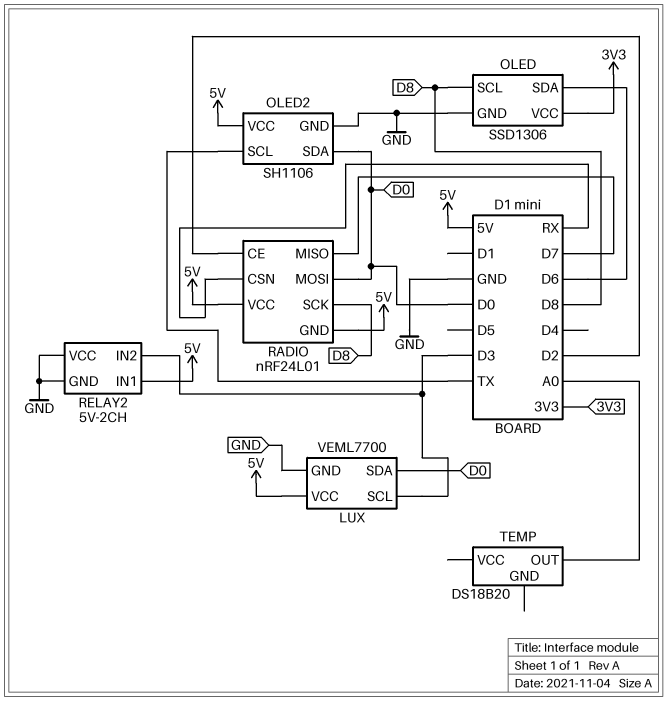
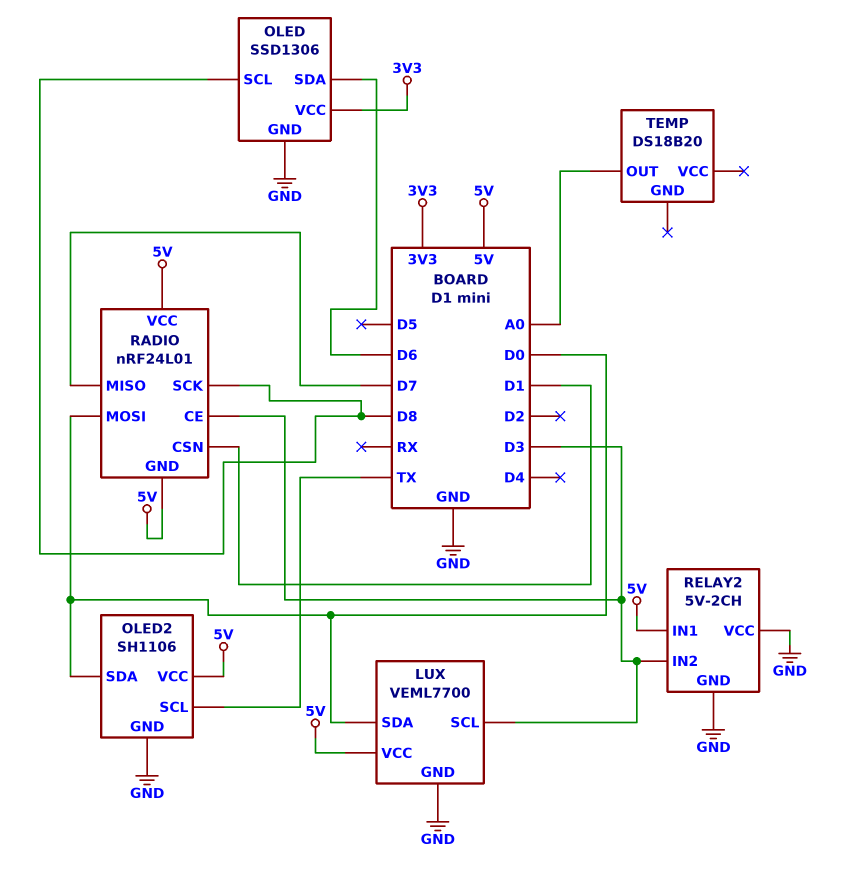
RADIO pin CE: D2 -> D3
RADIO pin CSN: RX -> D1

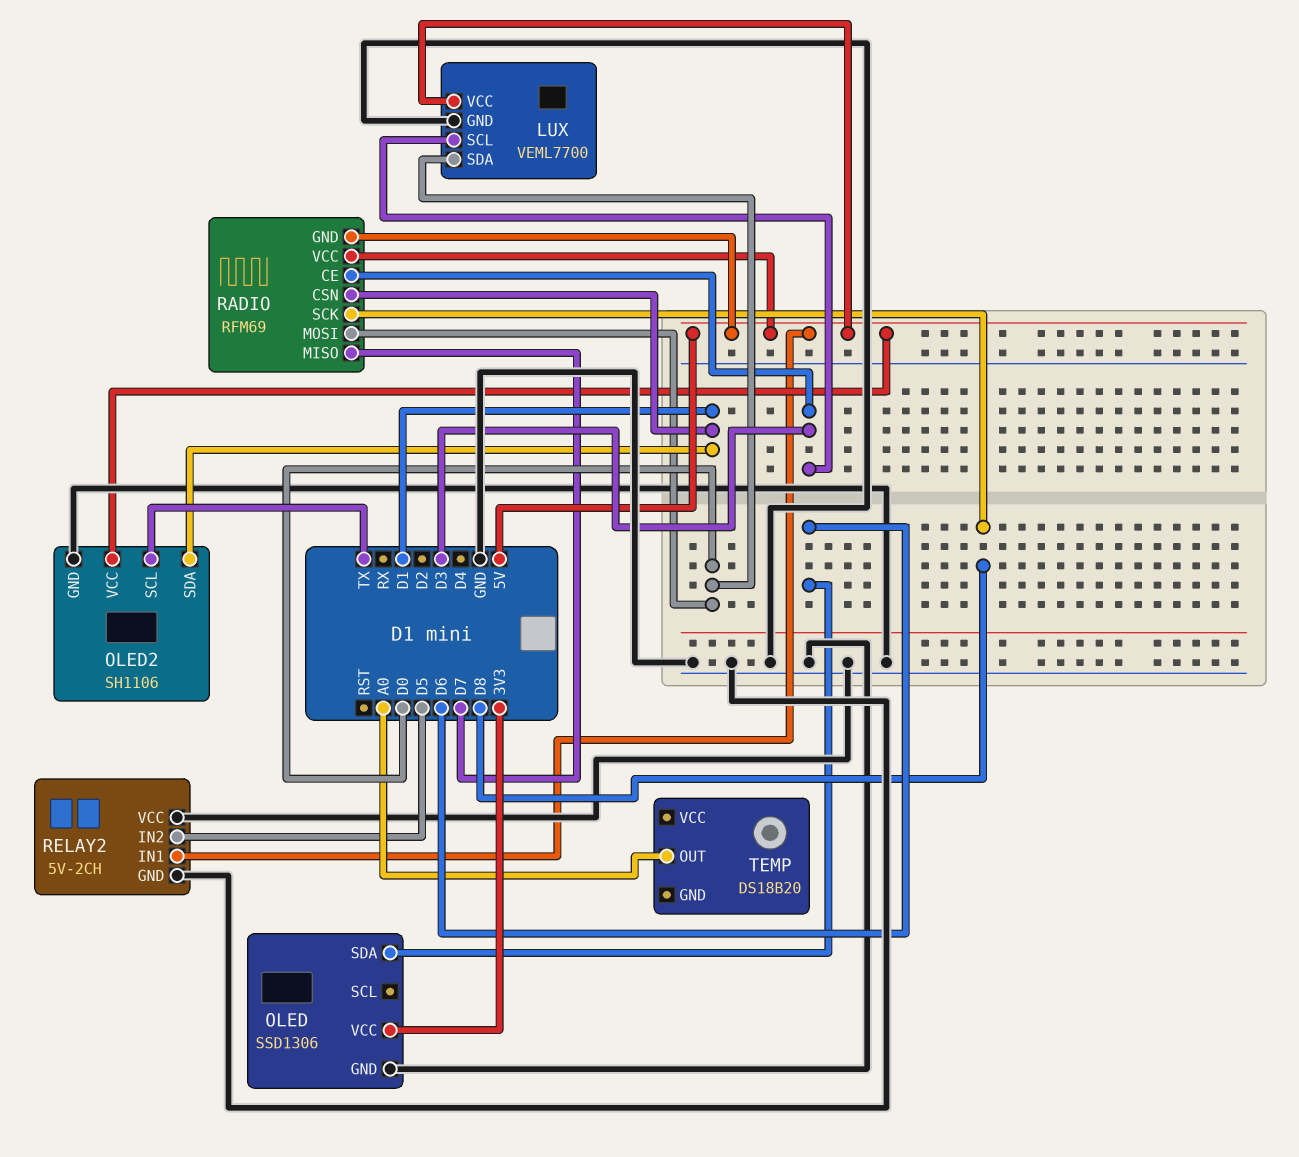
OLED pin SCL: D8 -> none
OLED2 pin SDA: D0 -> D1
RADIO: nRF24L01 -> RFM69
RELAY2 pin IN2: D3 -> D5

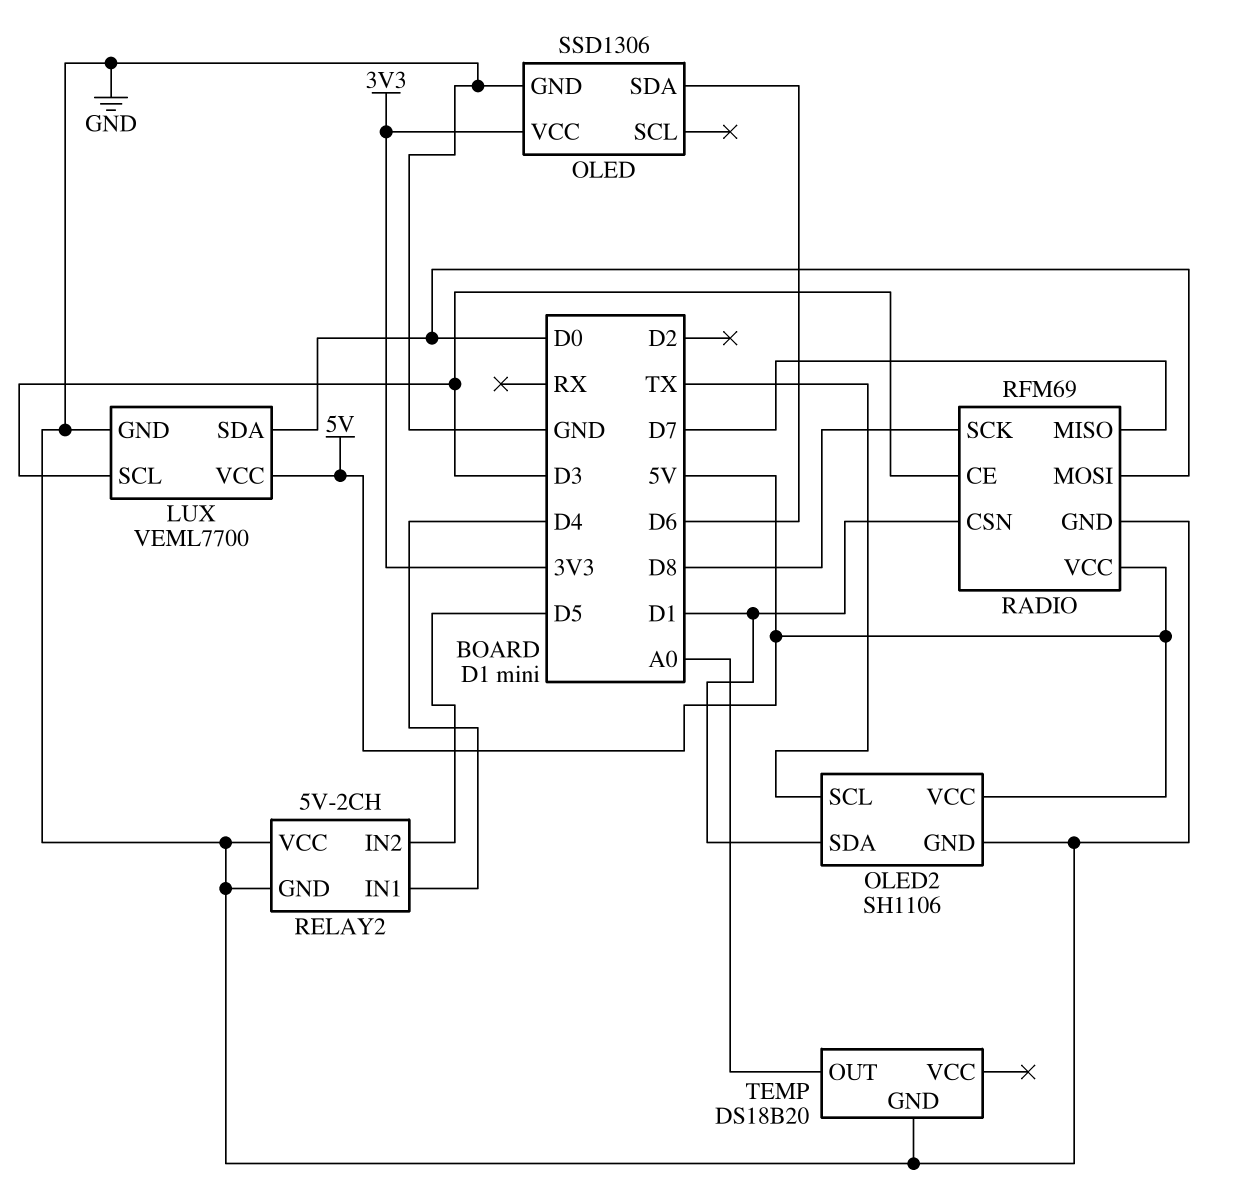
RADIO pin GND: 5V -> GND
RELAY2 pin IN1: 5V -> D4
TEMP pin GND: none -> GND

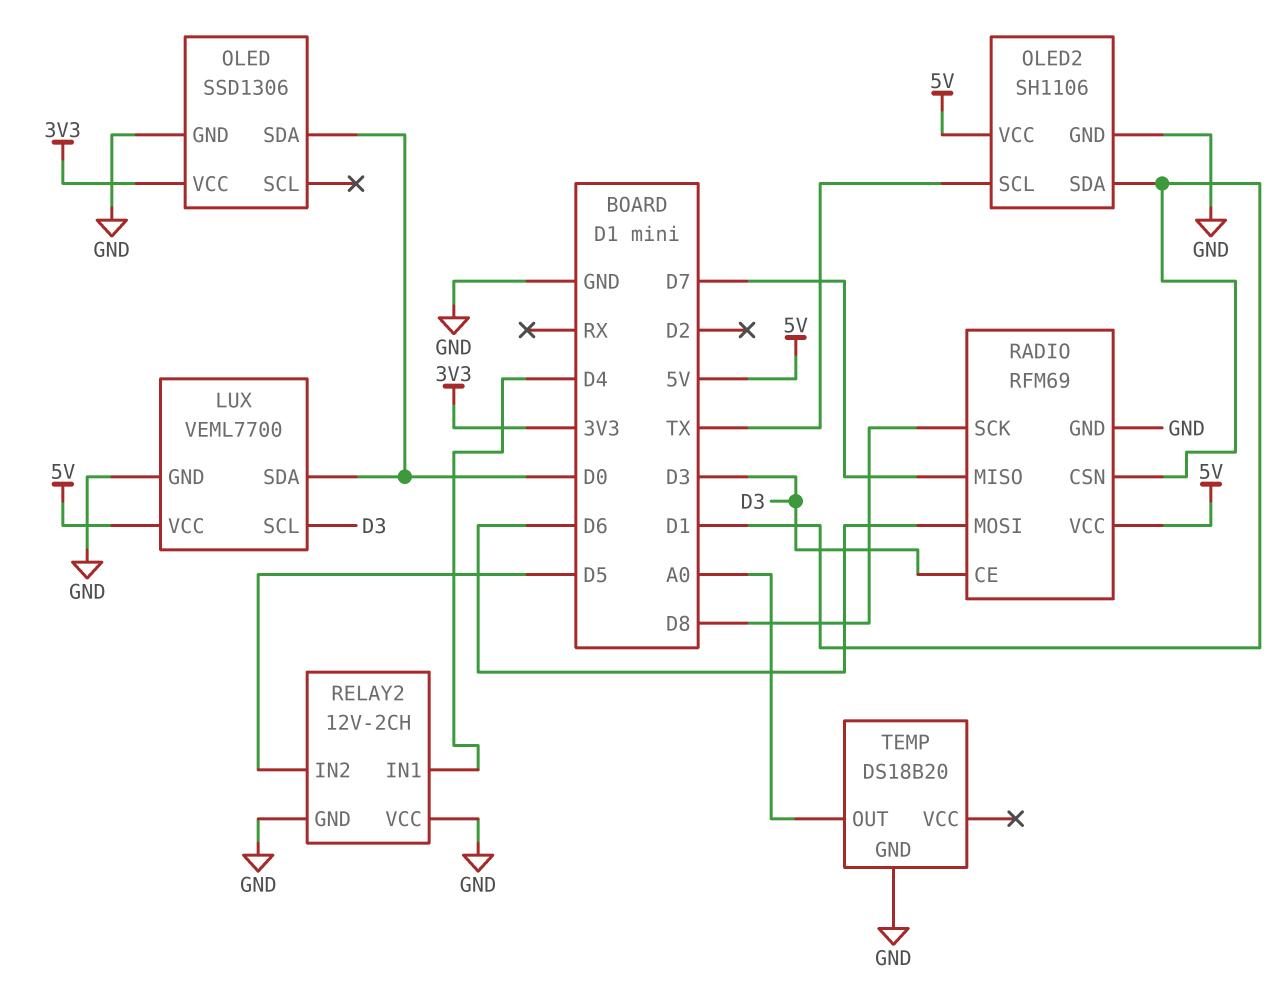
OLED pin SDA: D6 -> D0
RADIO pin MOSI: D0 -> D6
RELAY2: 5V-2CH -> 12V-2CH

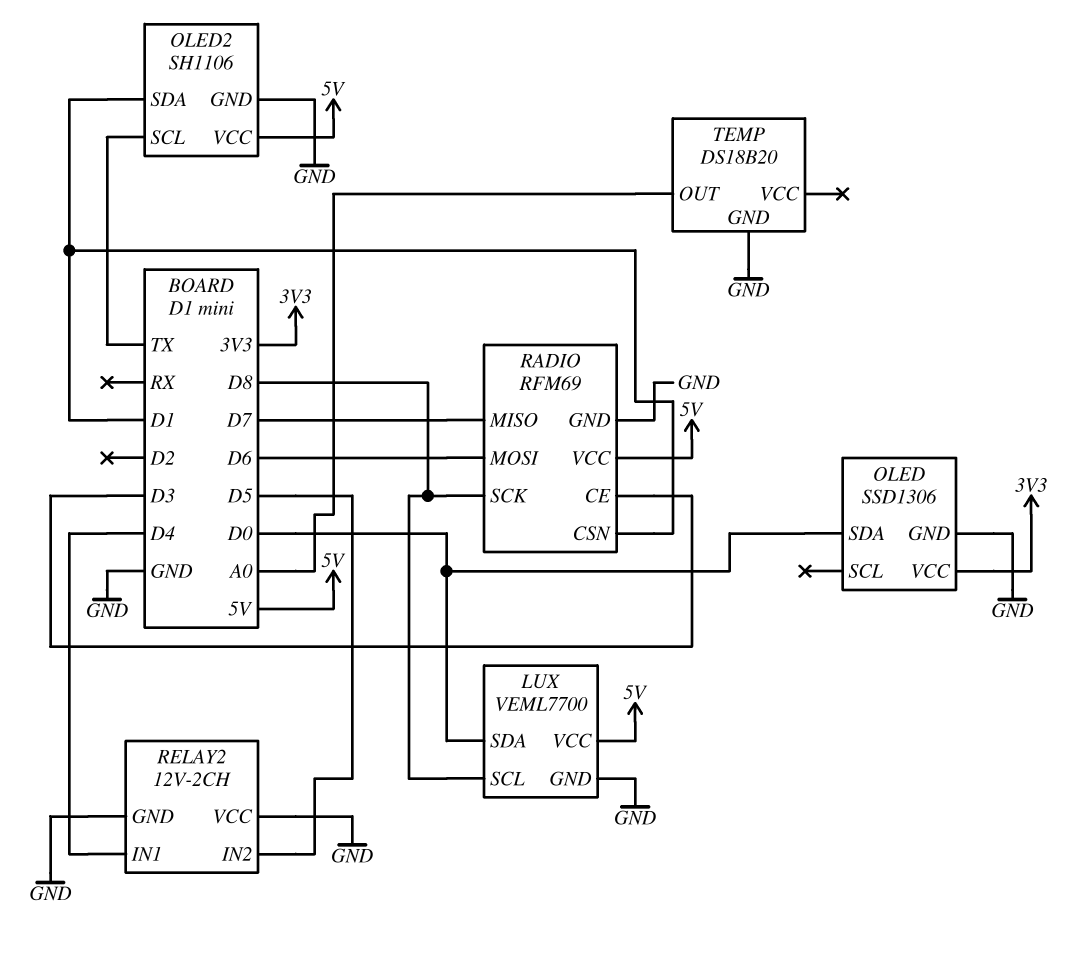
LUX pin SCL: D3 -> D8

